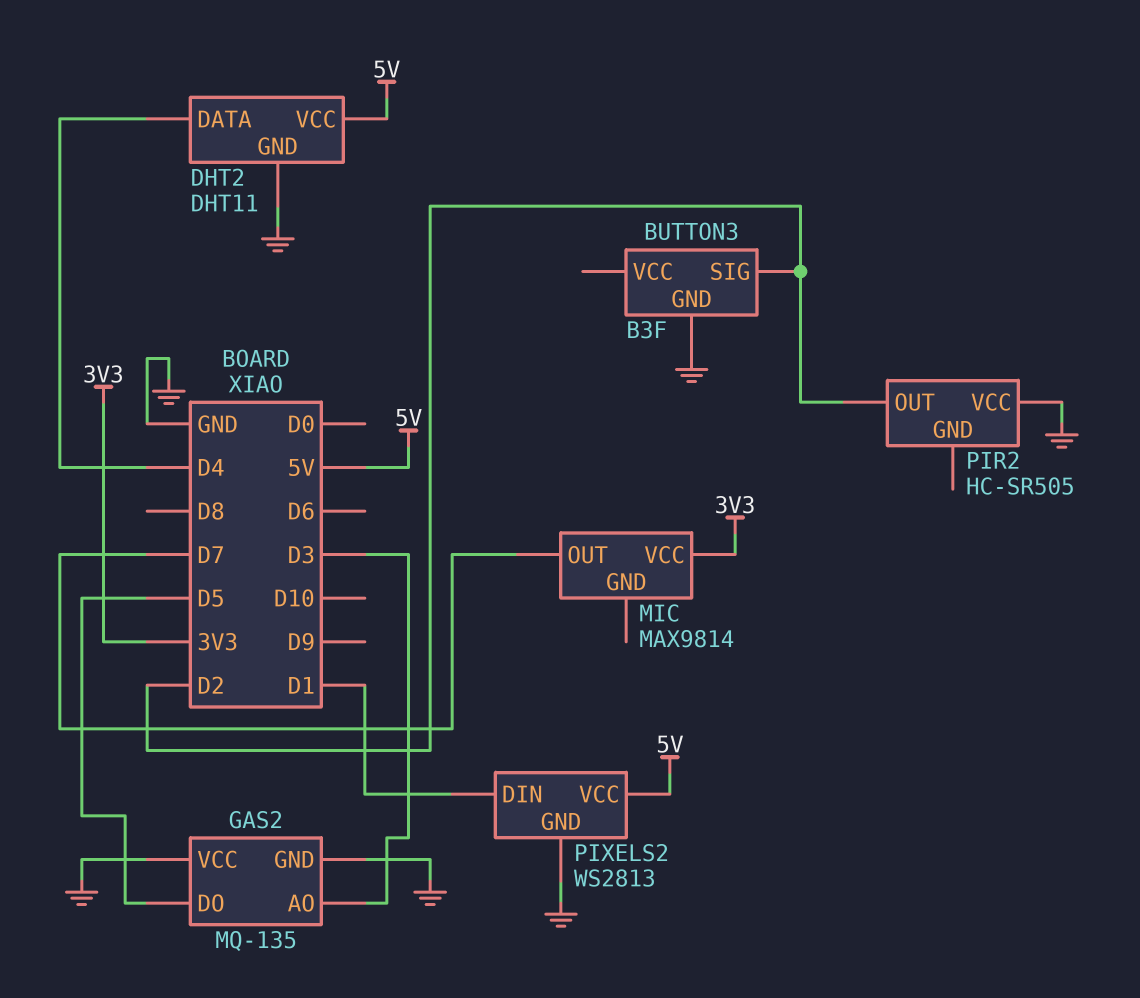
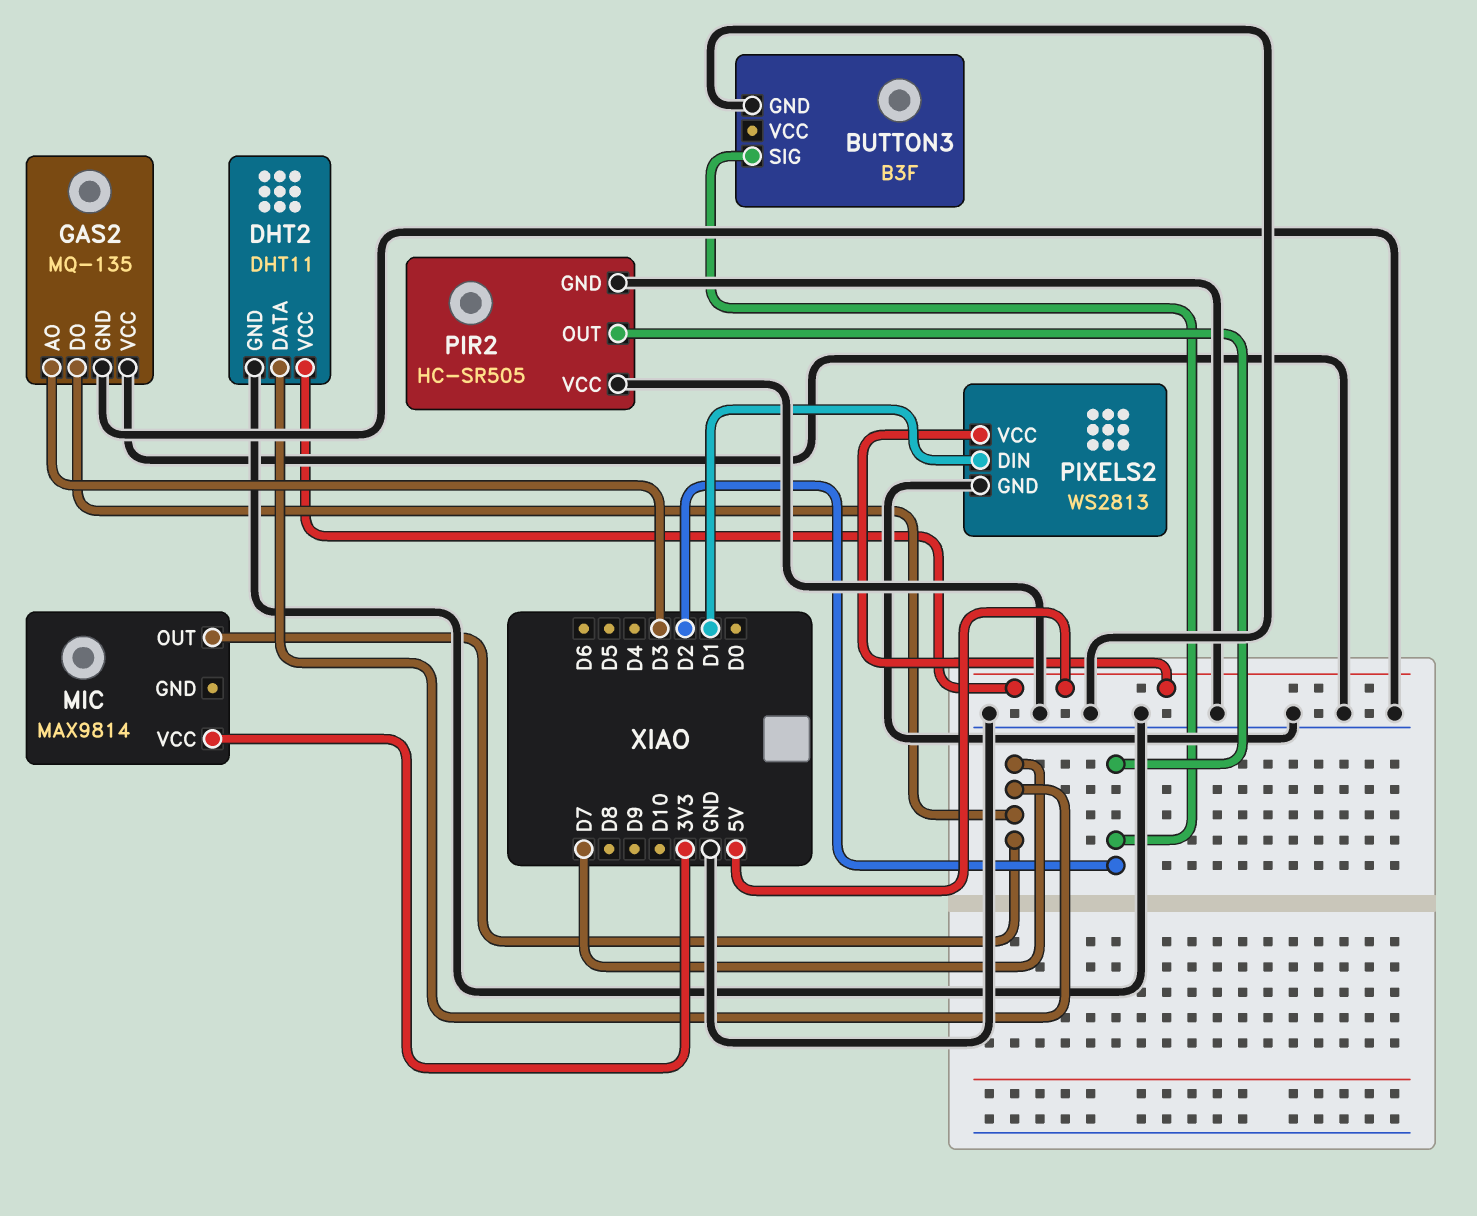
DHT2 pin DATA: D4 -> D7
GAS2 pin DO: D5 -> D7
PIR2 pin GND: none -> GND

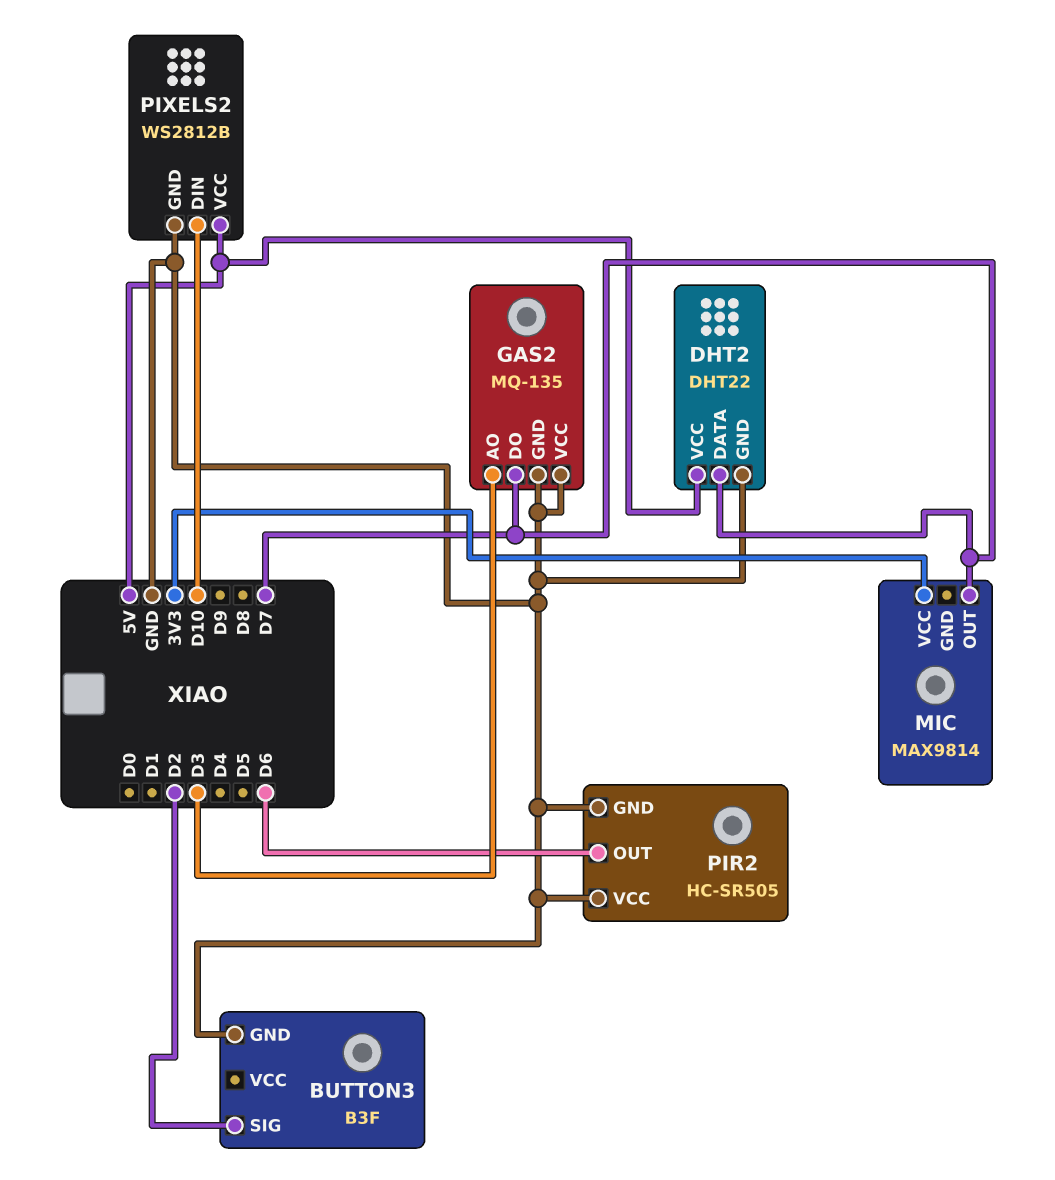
DHT2: DHT11 -> DHT22
PIR2 pin OUT: D2 -> D6
PIXELS2: WS2813 -> WS2812B
PIXELS2 pin DIN: D1 -> D10

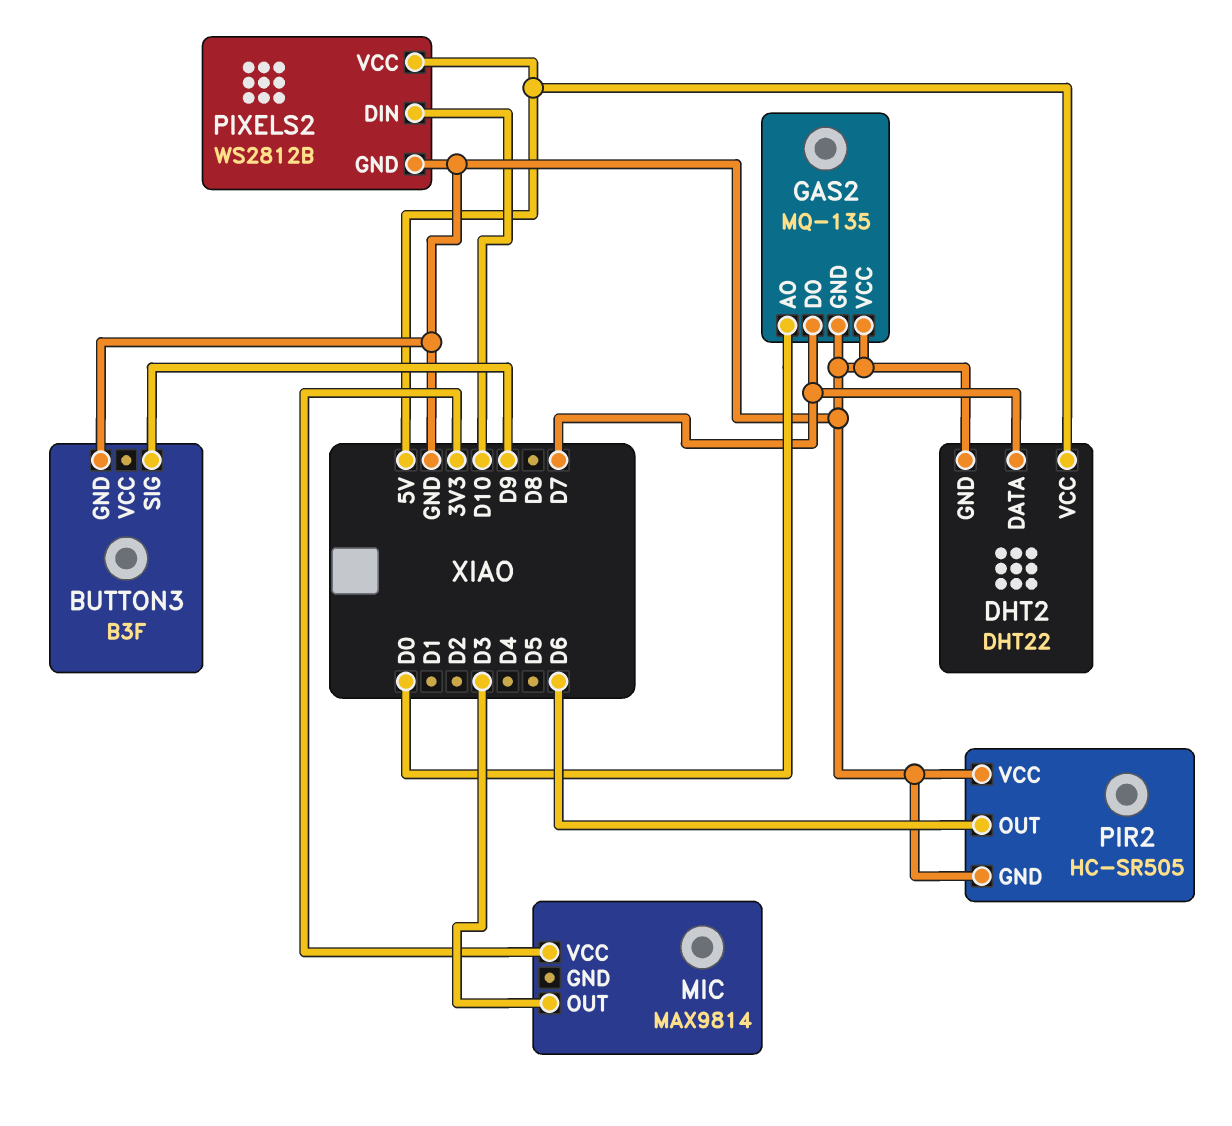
BUTTON3 pin SIG: D2 -> D9
GAS2 pin AO: D3 -> D0
MIC pin OUT: D7 -> D3

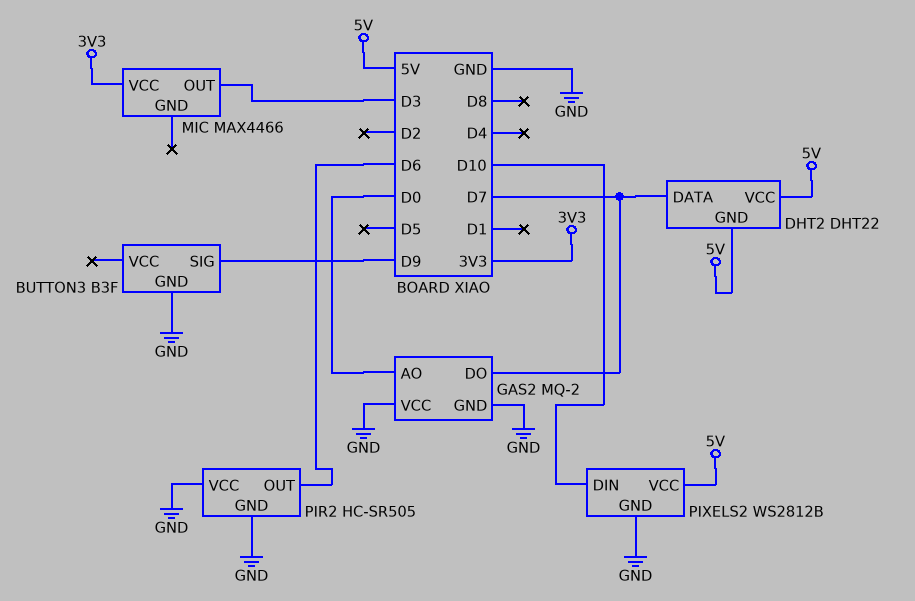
DHT2 pin GND: GND -> 5V
GAS2: MQ-135 -> MQ-2
MIC: MAX9814 -> MAX4466

